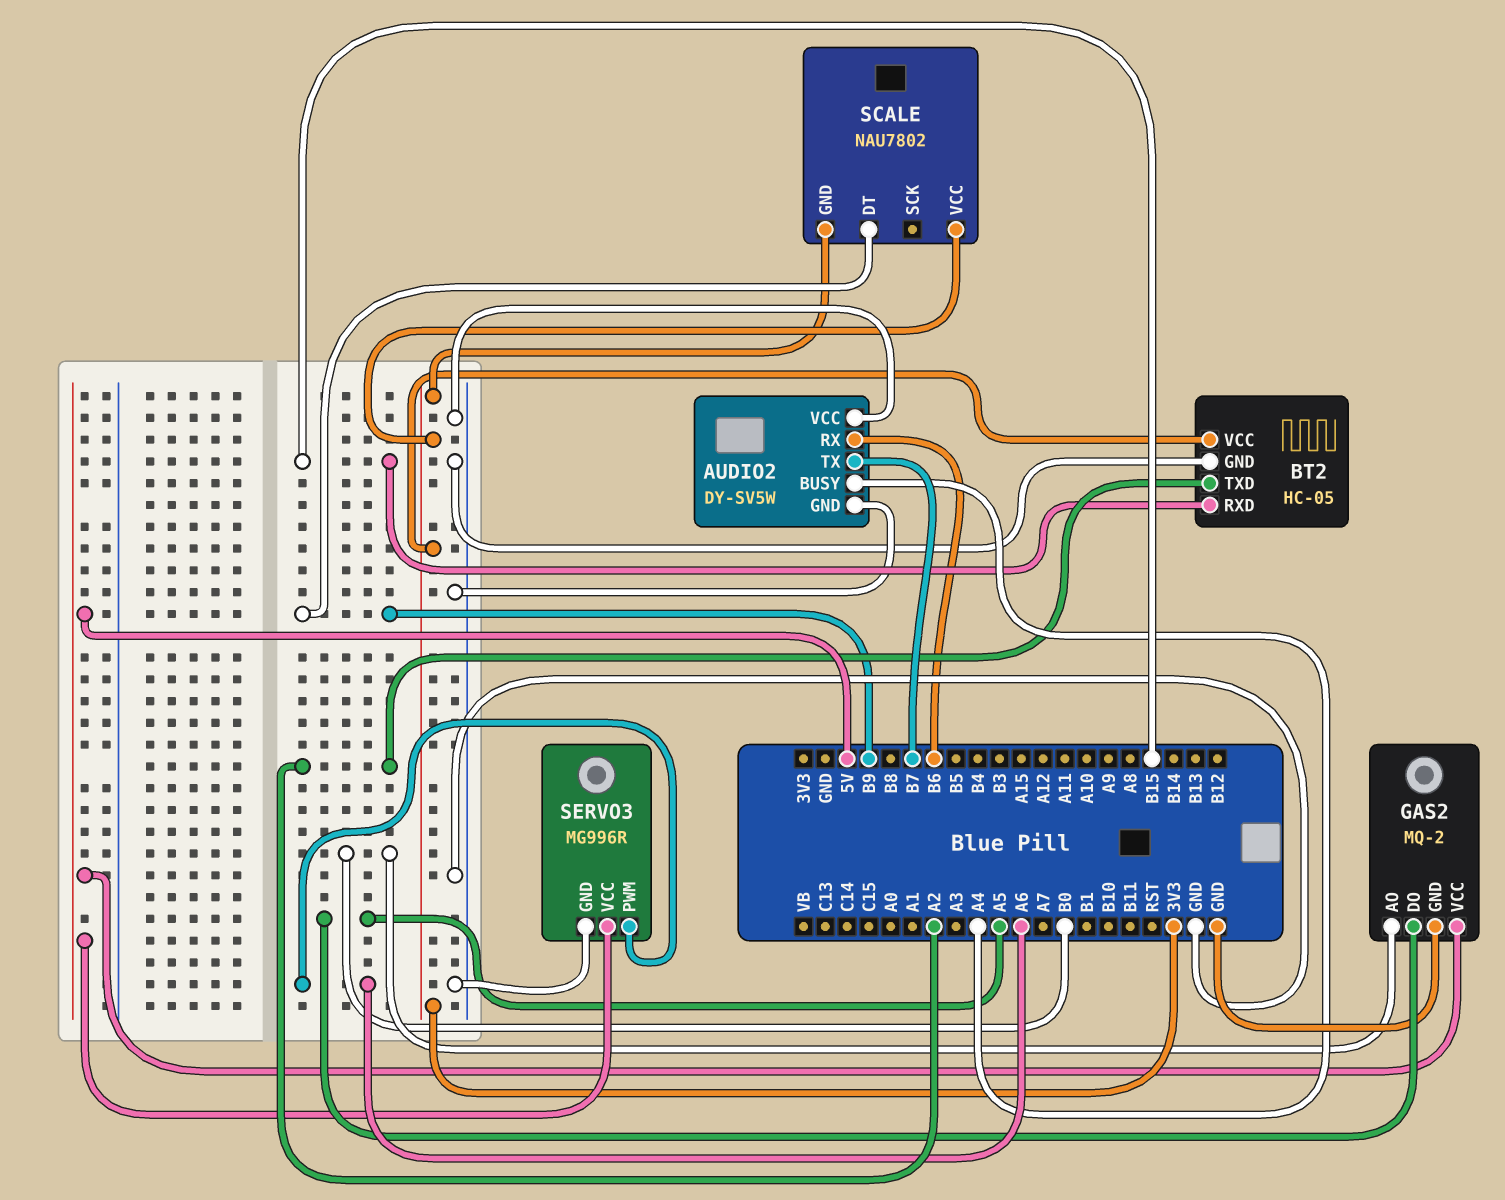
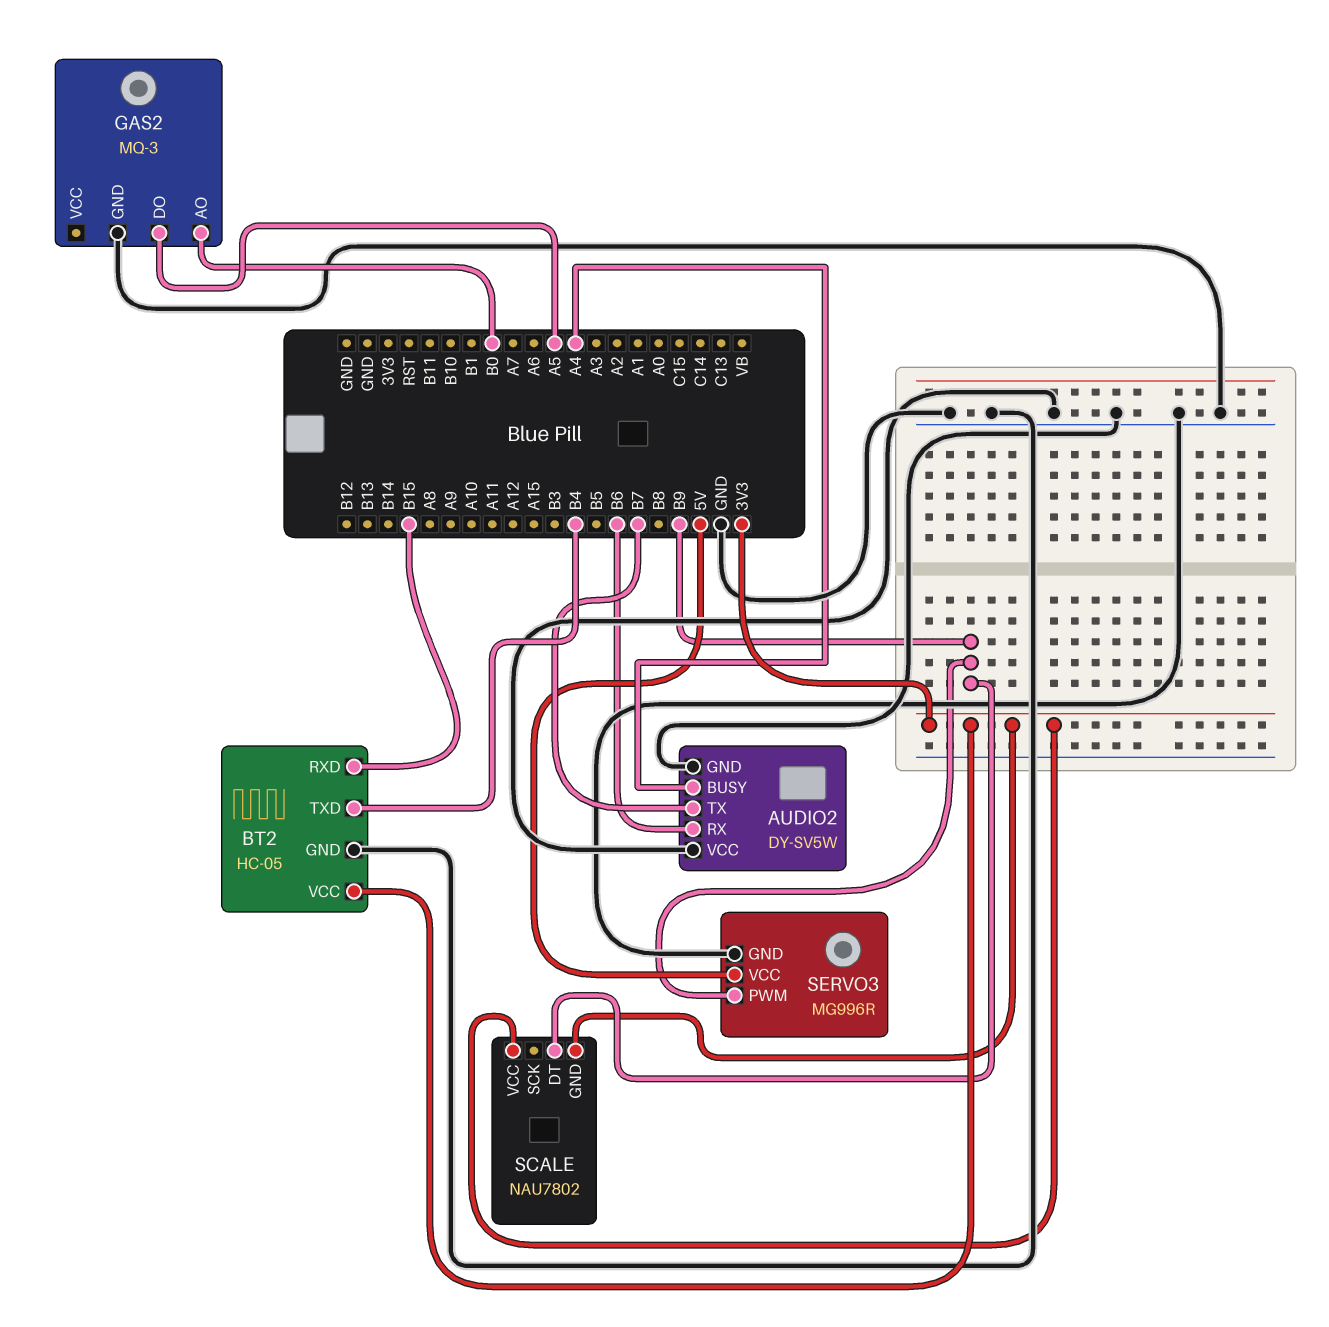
BT2 pin TXD: A2 -> B4
GAS2: MQ-2 -> MQ-3
GAS2 pin VCC: 5V -> none
SERVO3 pin PWM: A6 -> B9

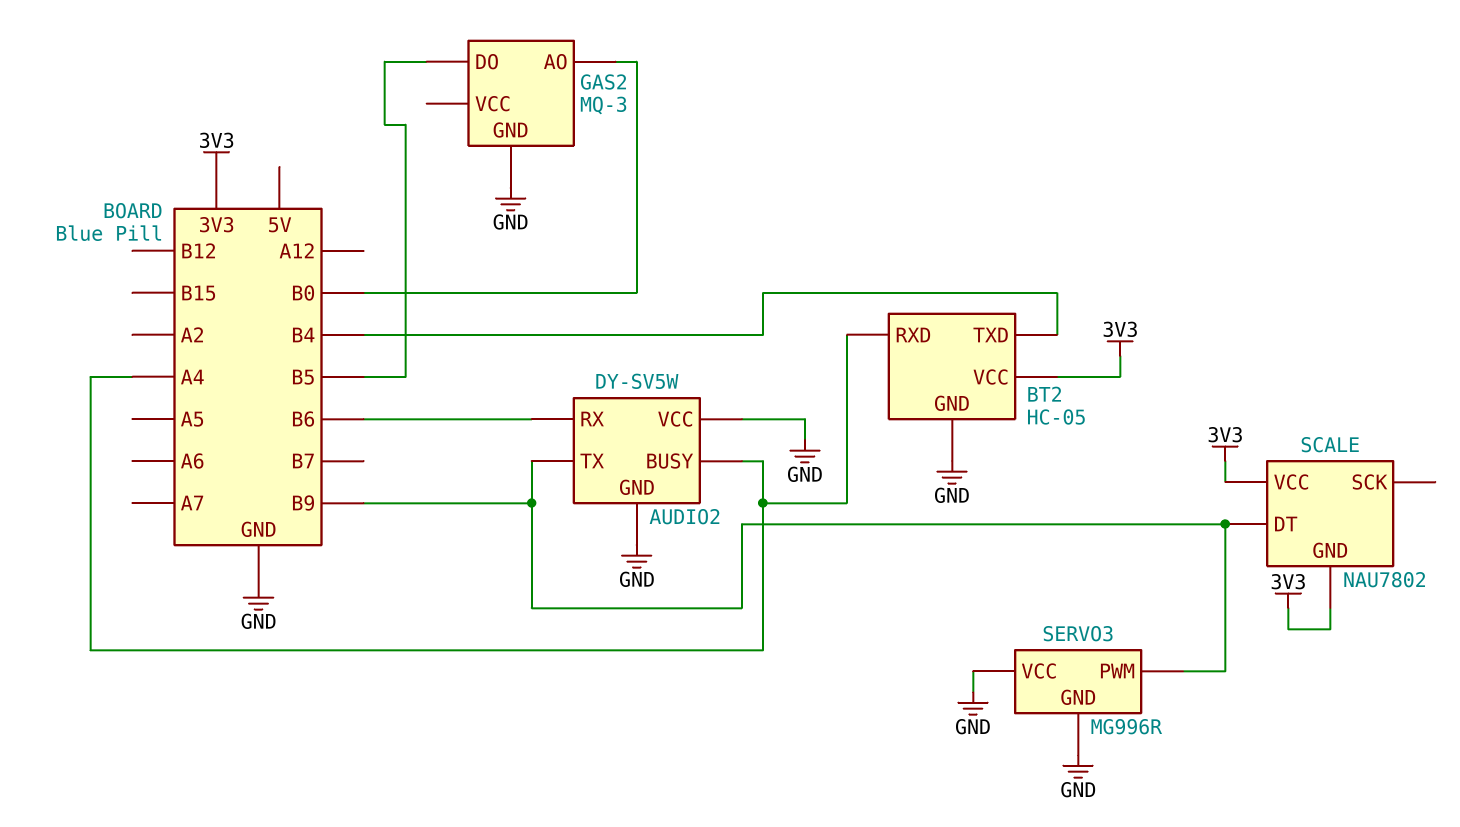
AUDIO2 pin TX: B7 -> B9
BT2 pin RXD: B15 -> A4
GAS2 pin DO: A5 -> B5
SERVO3 pin VCC: 5V -> GND

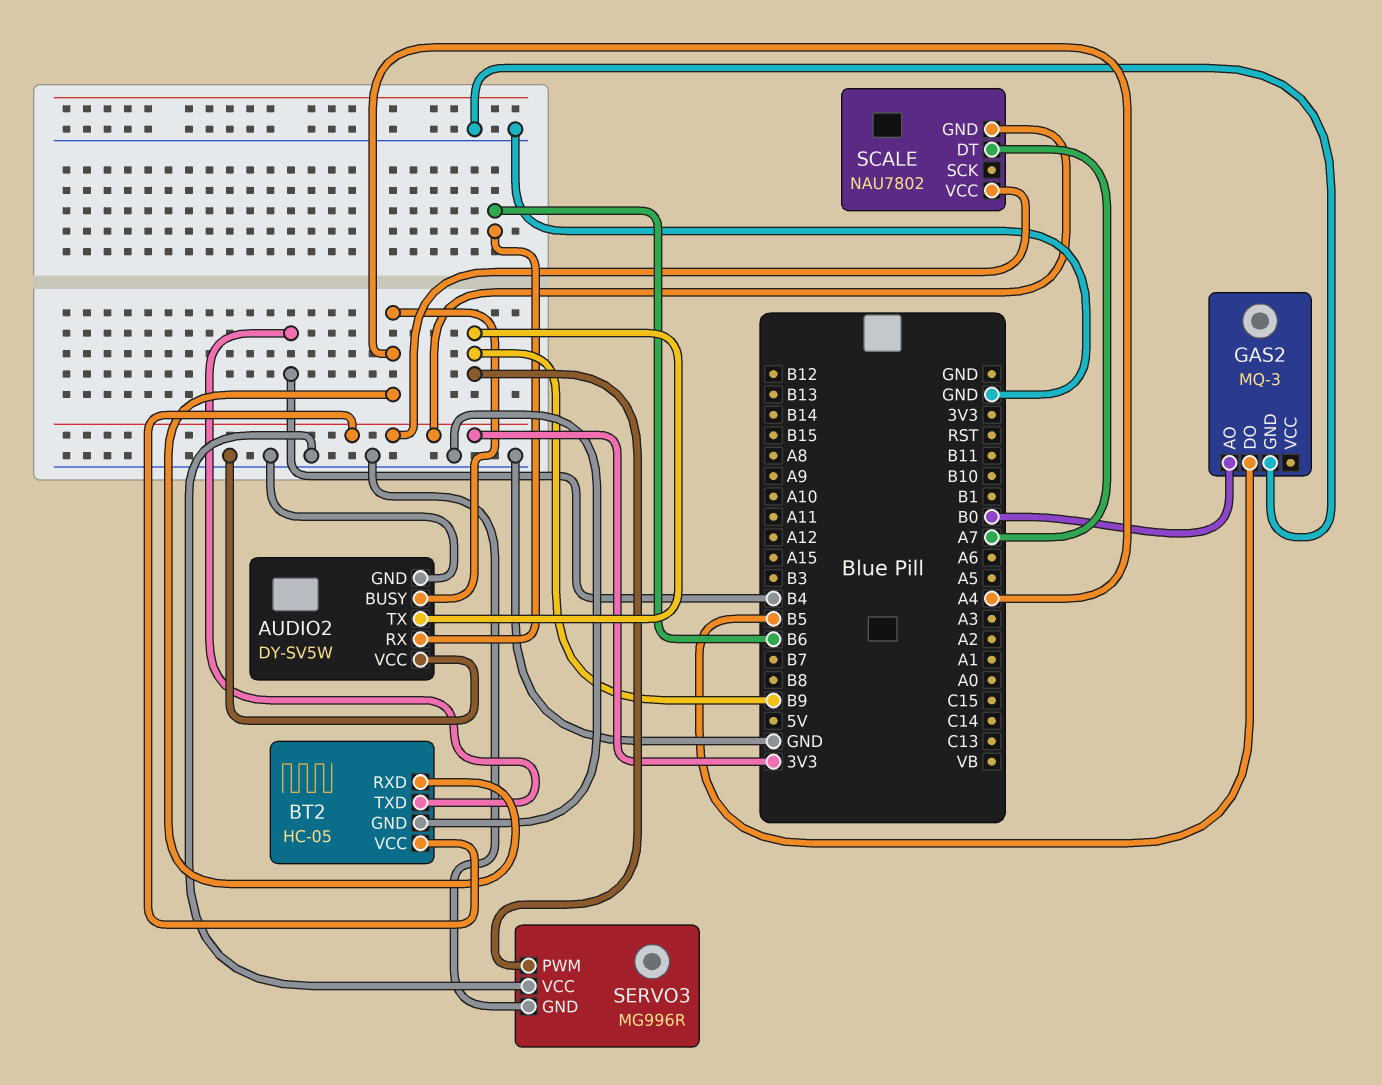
SCALE pin DT: B9 -> A7

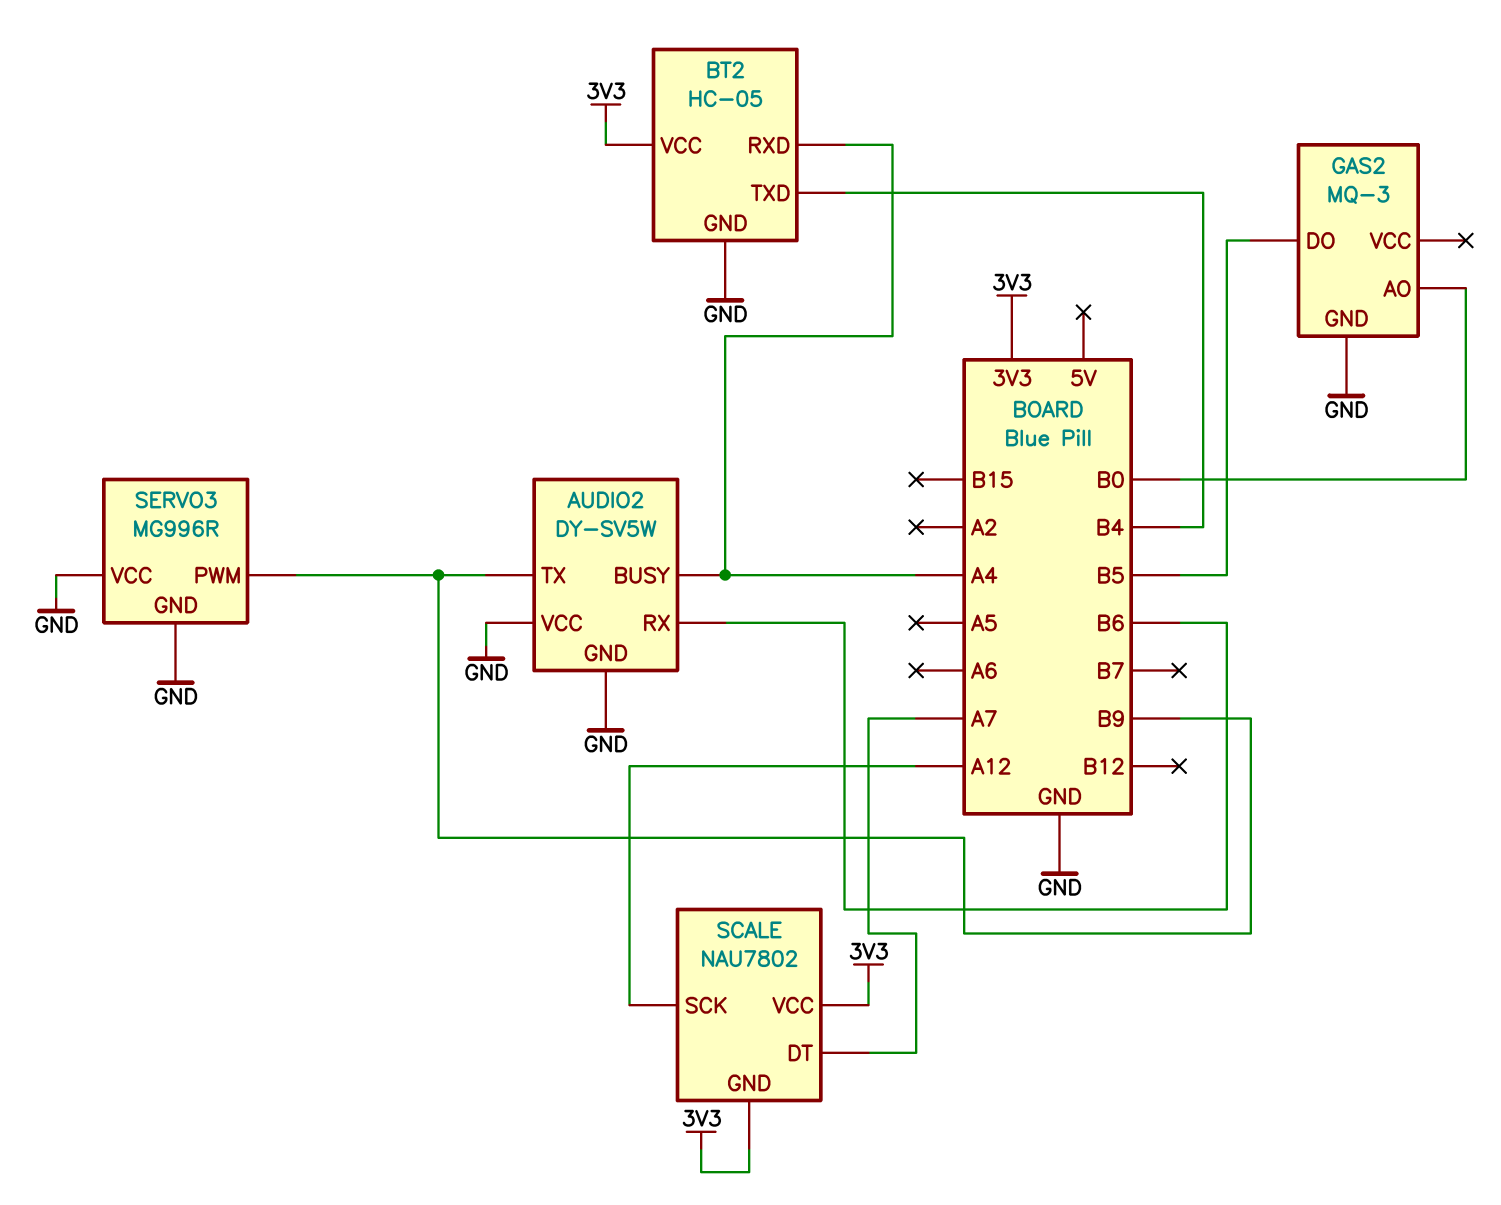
SCALE pin SCK: none -> A12

